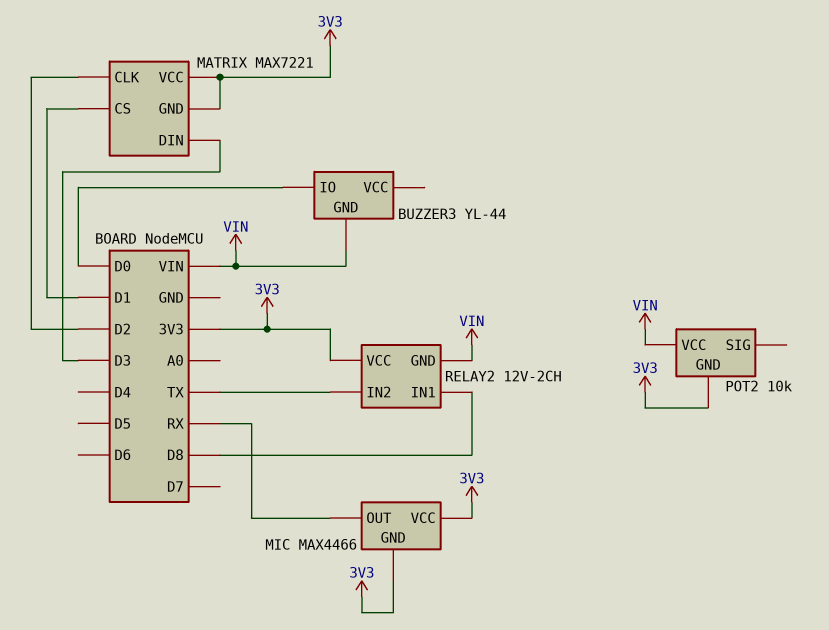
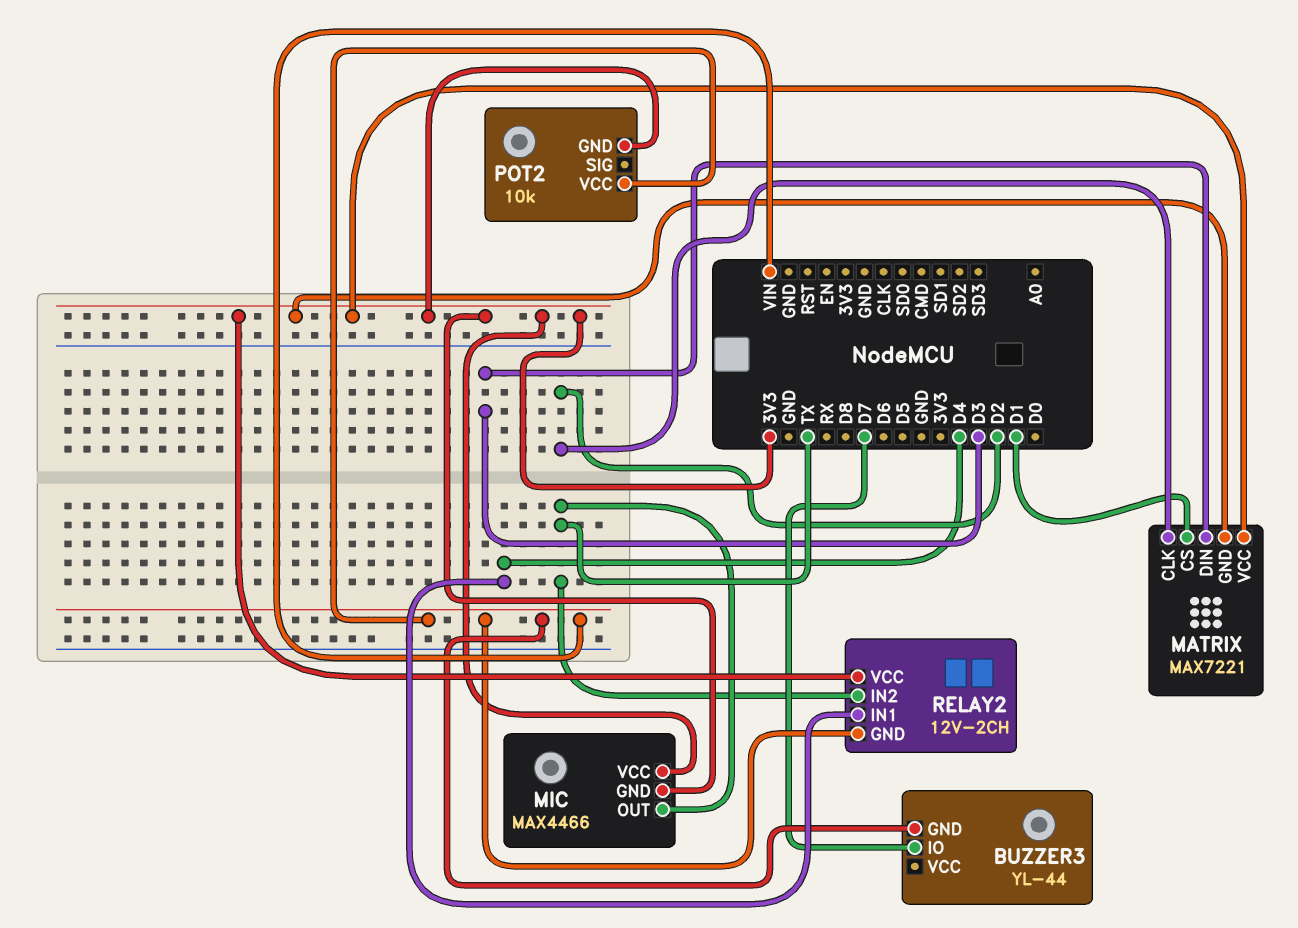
BUZZER3 pin IO: D0 -> D7
MIC pin OUT: RX -> TX
RELAY2 pin IN1: D8 -> D4

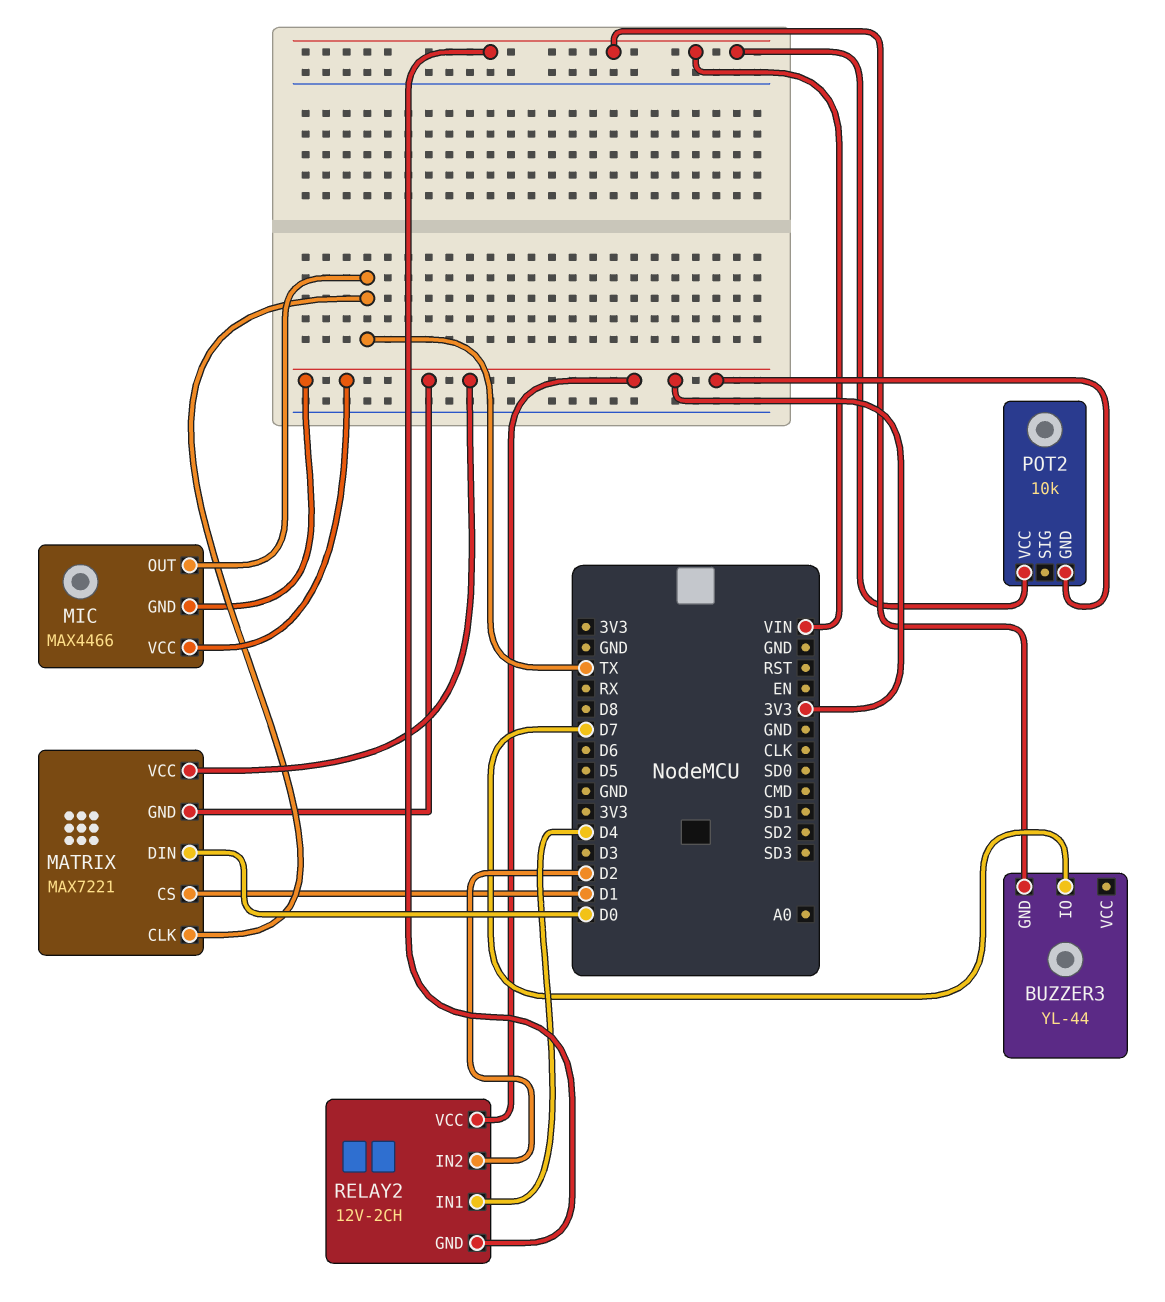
MATRIX pin CLK: D2 -> TX
MATRIX pin DIN: D3 -> D0
RELAY2 pin IN2: TX -> D2

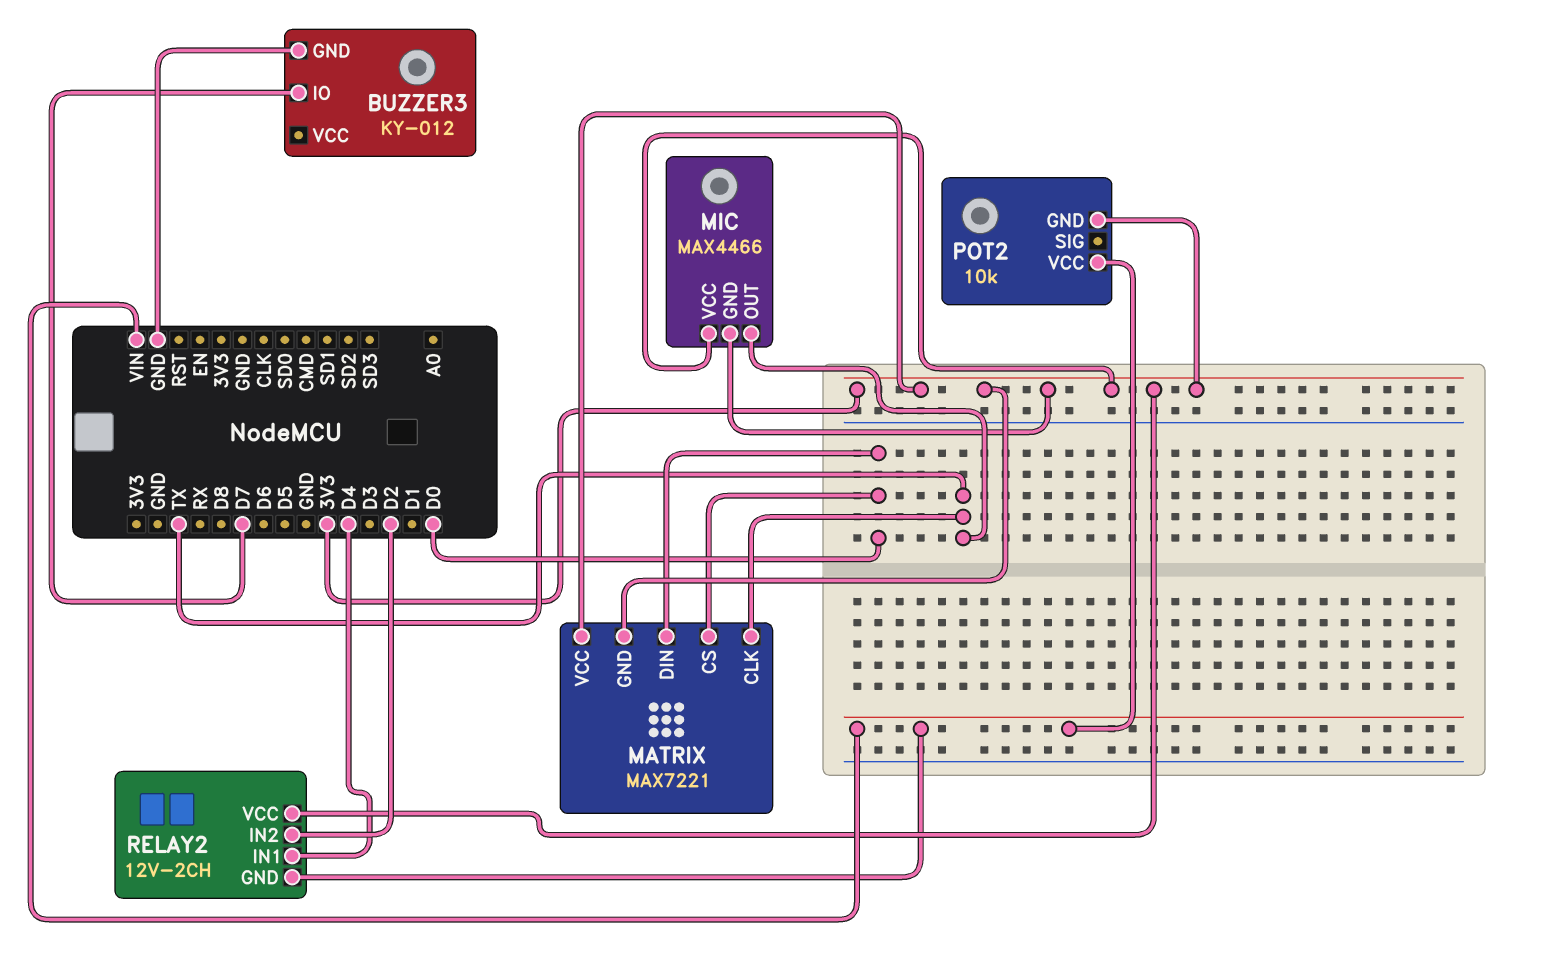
BUZZER3: YL-44 -> KY-012
BUZZER3 pin GND: VIN -> GND
MATRIX pin CS: D1 -> D0

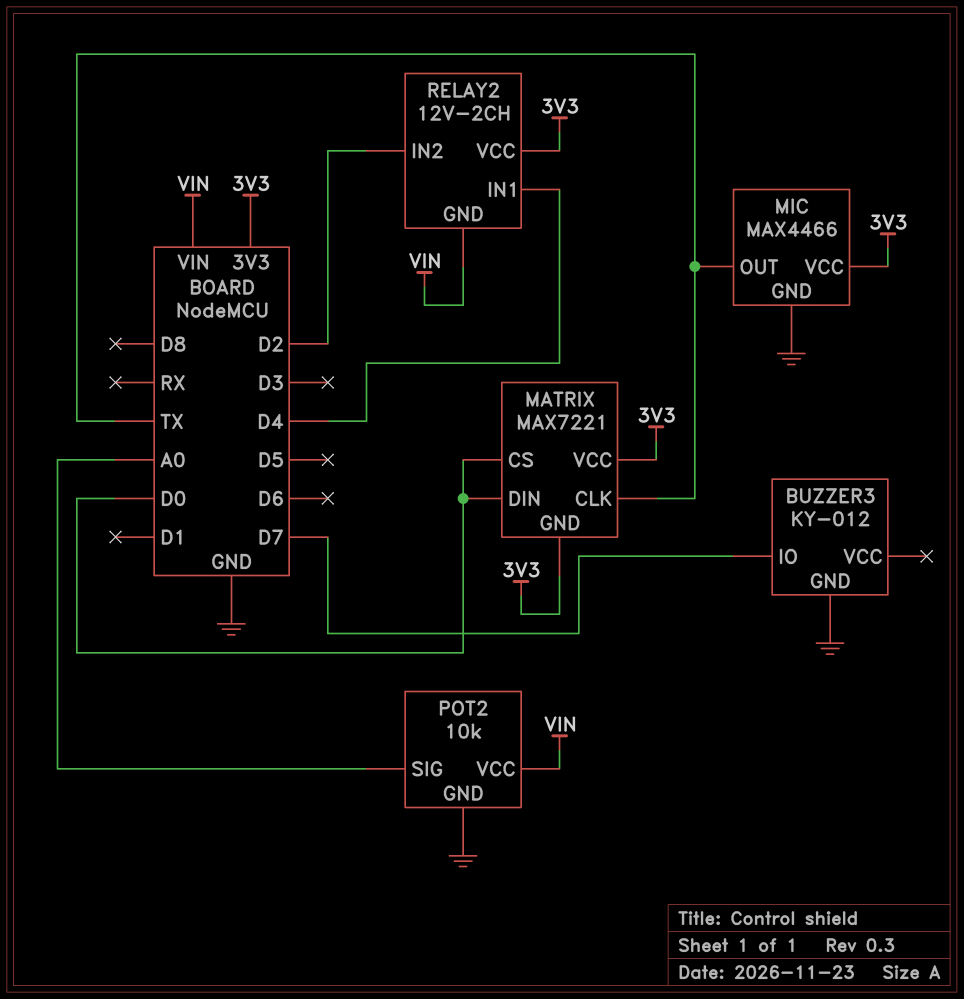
MIC pin GND: 3V3 -> GND
POT2 pin GND: 3V3 -> GND
POT2 pin SIG: none -> A0

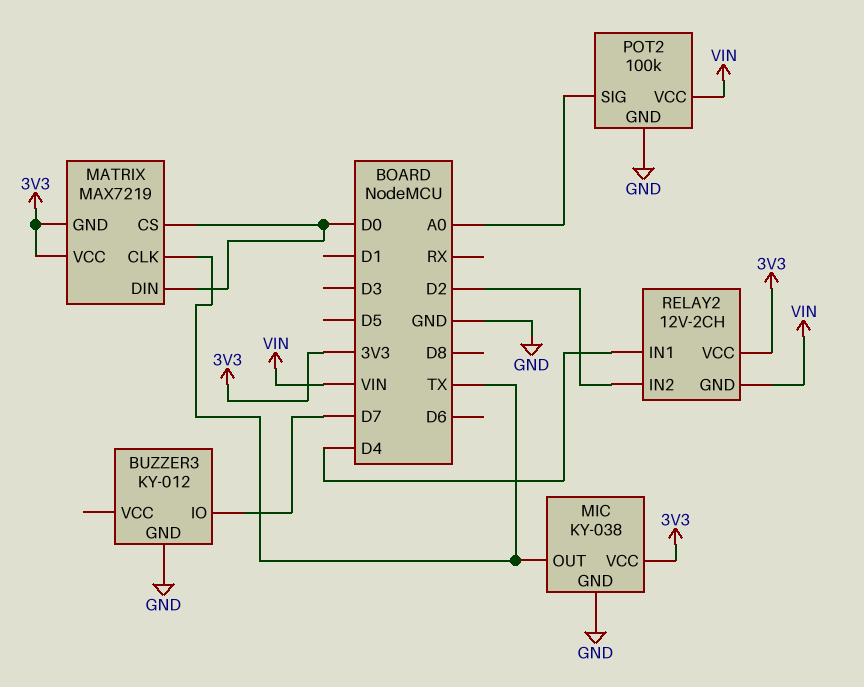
MATRIX: MAX7221 -> MAX7219
MIC: MAX4466 -> KY-038
POT2: 10k -> 100k

